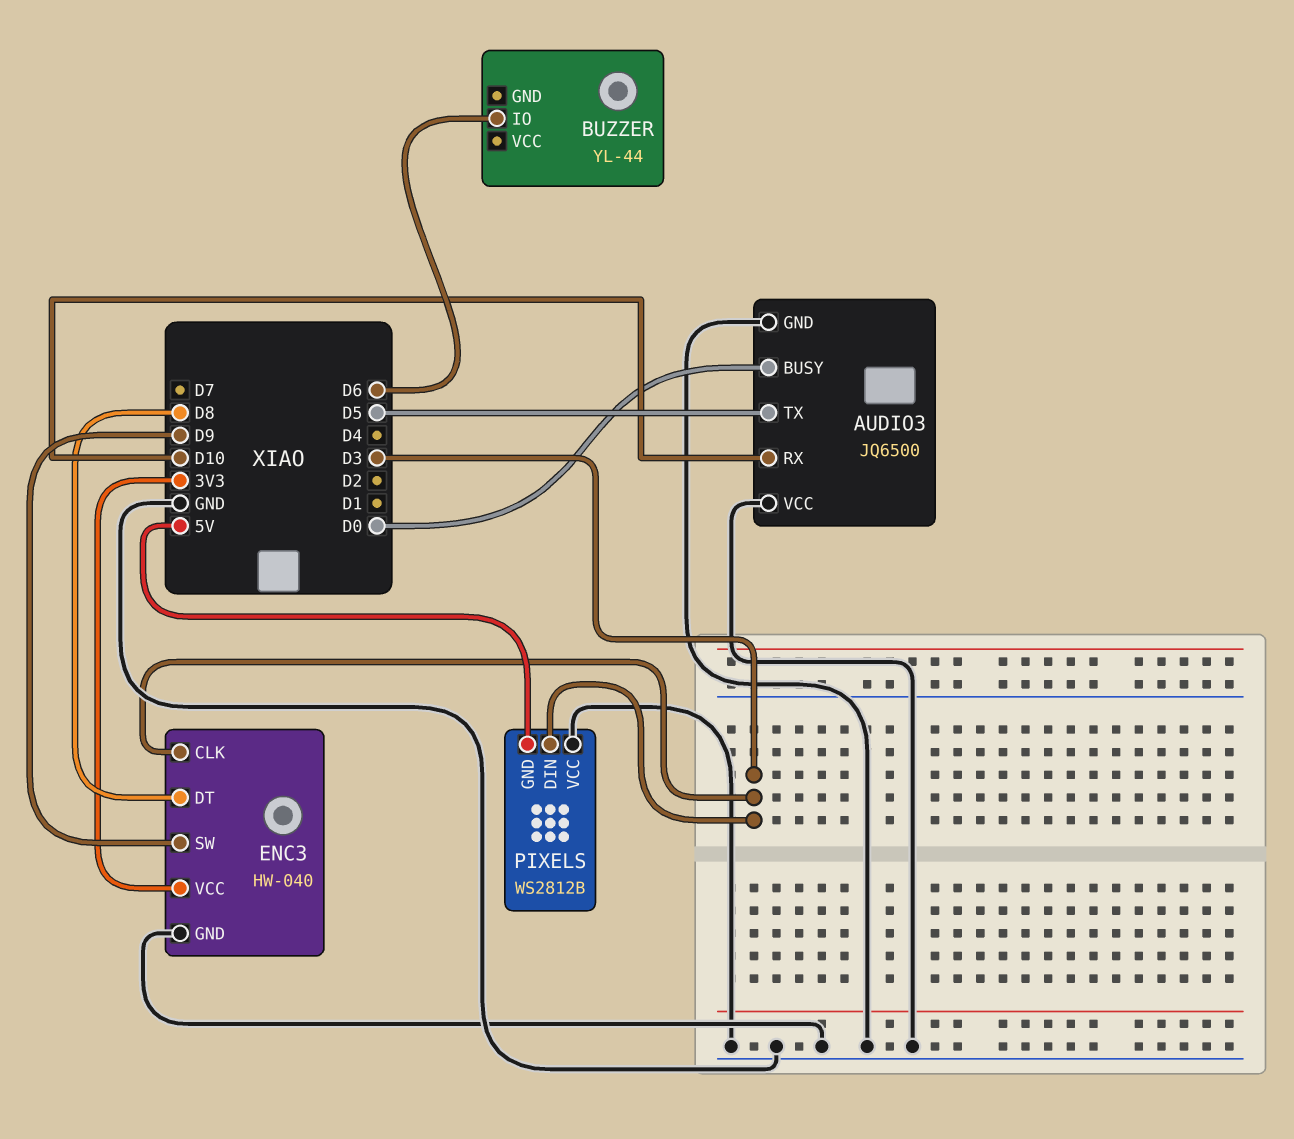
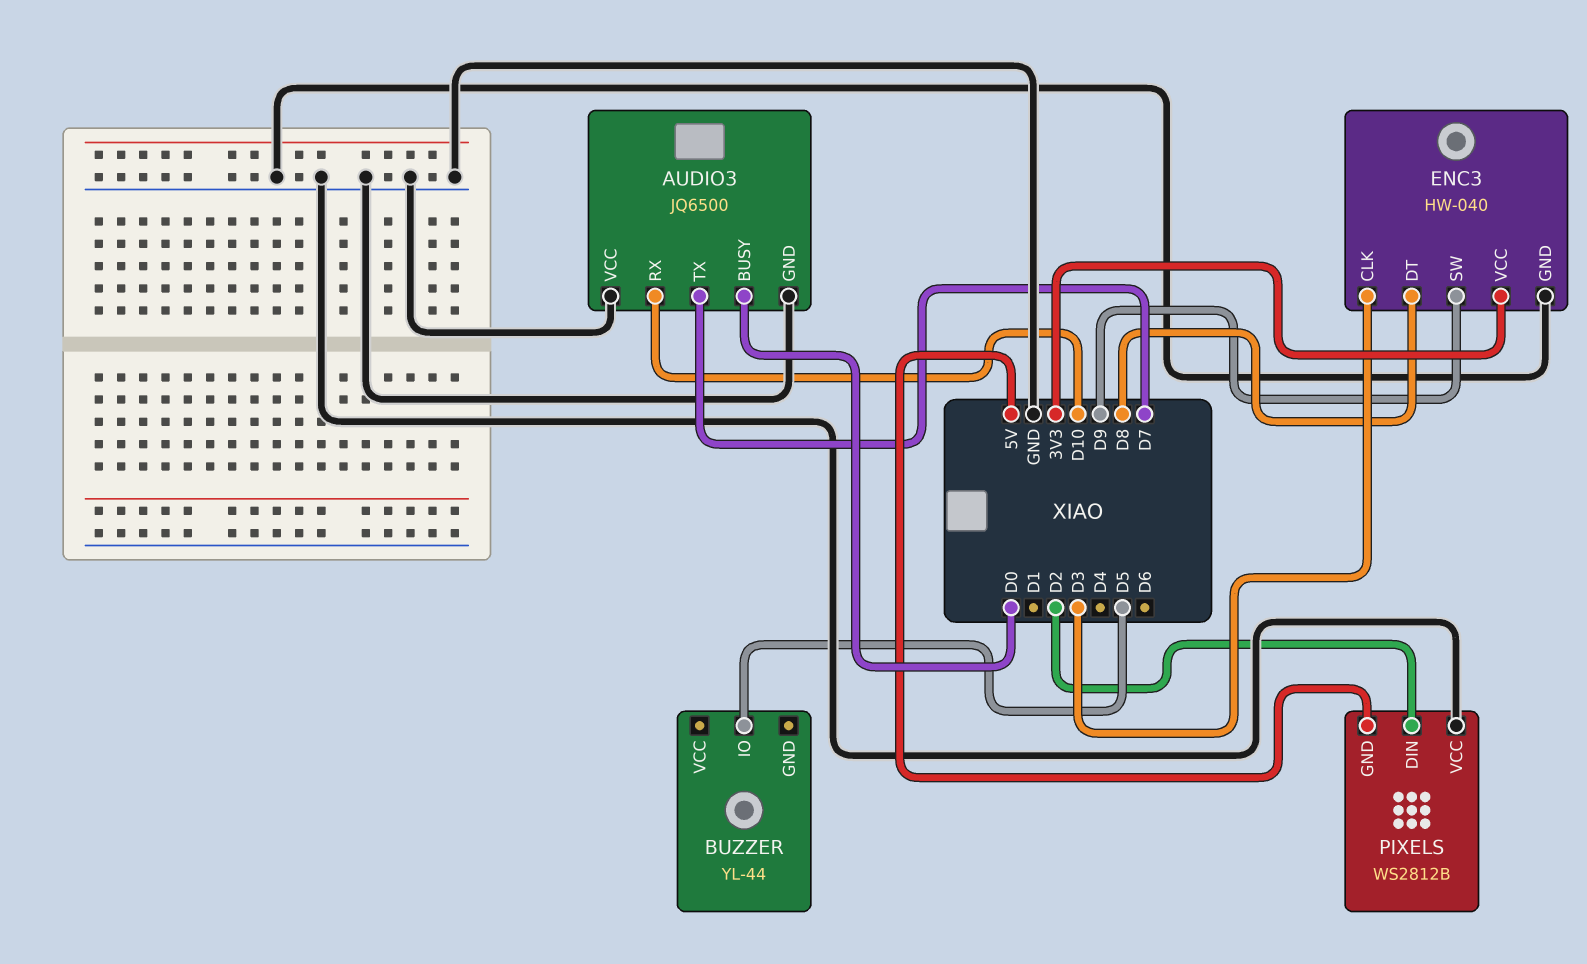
AUDIO3 pin TX: D5 -> D7
BUZZER pin IO: D6 -> D5
PIXELS pin DIN: D3 -> D2

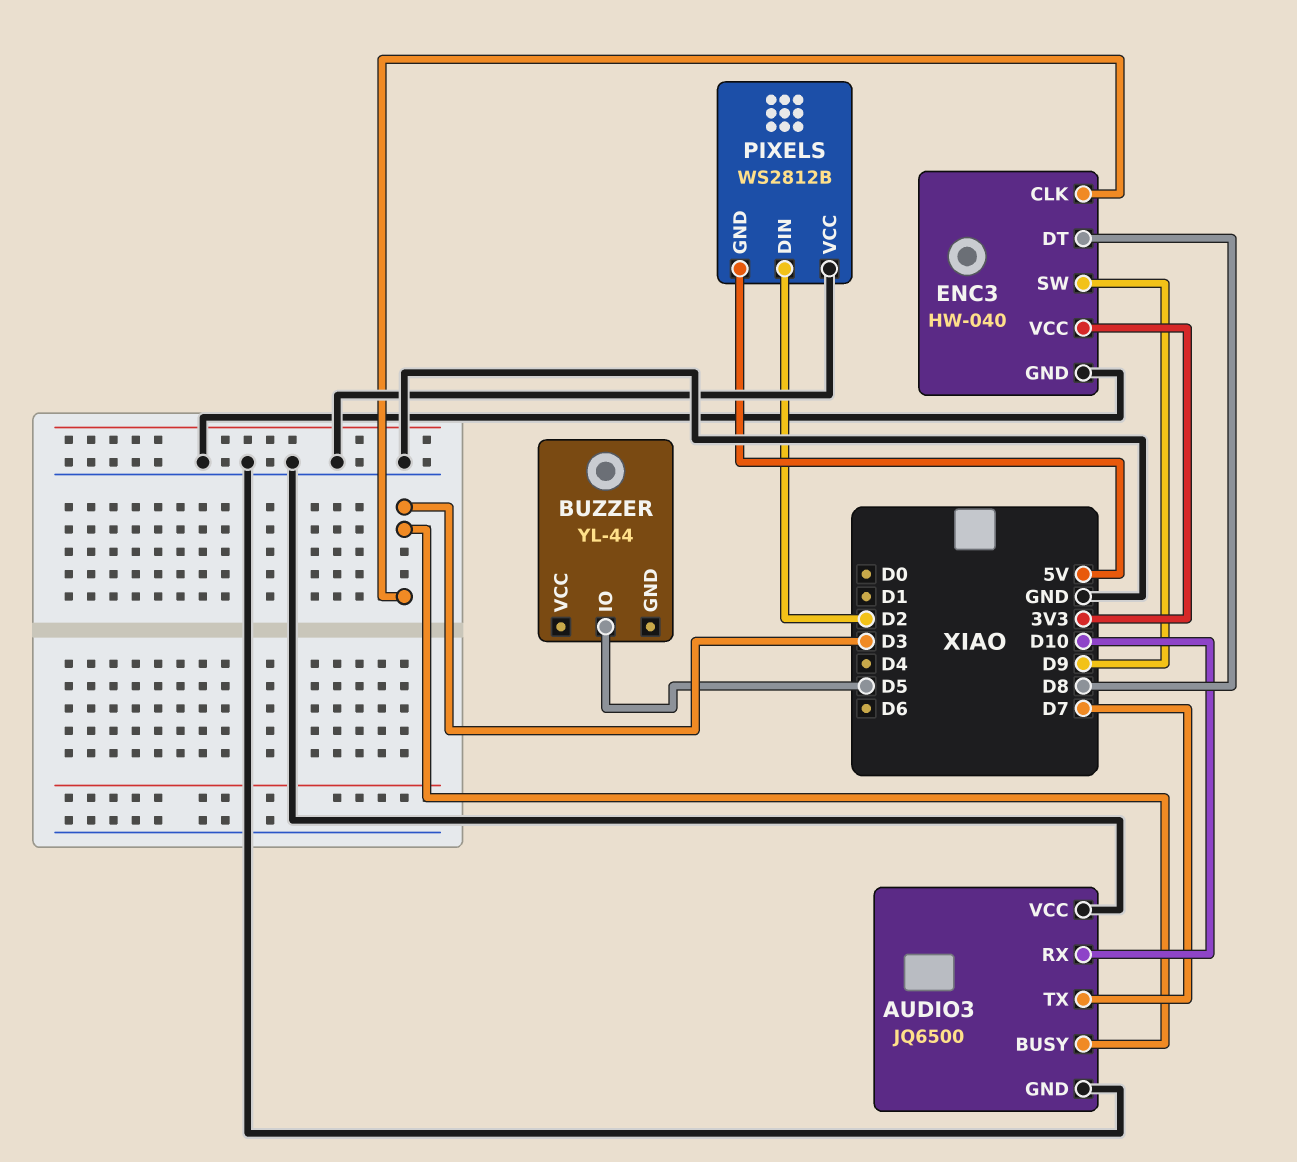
AUDIO3 pin BUSY: D0 -> D3

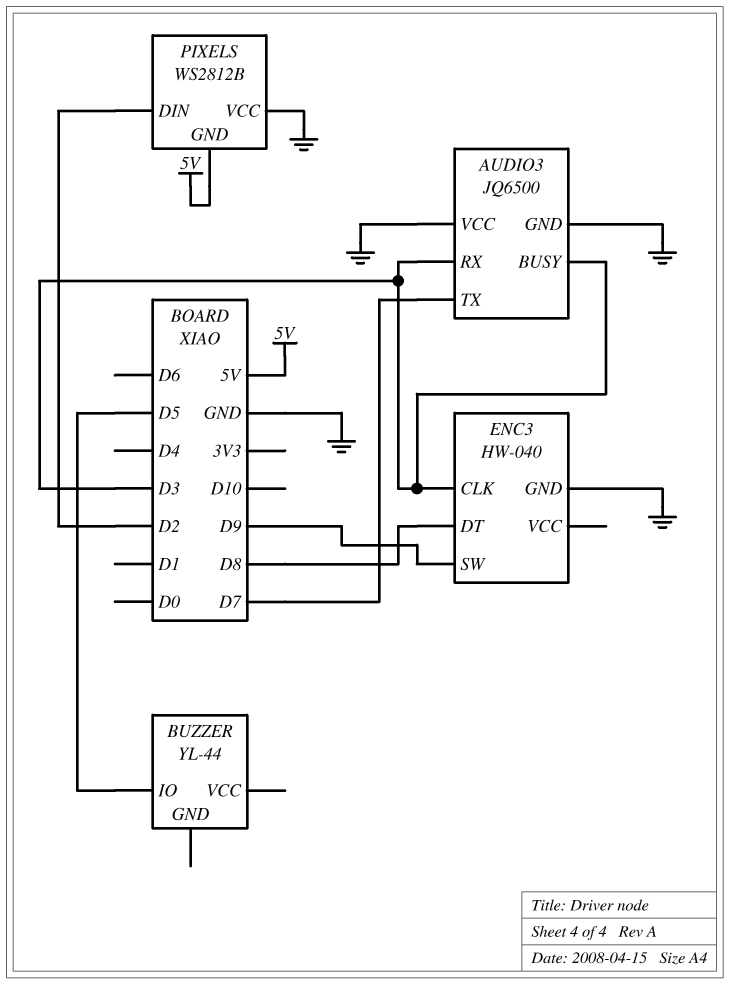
AUDIO3 pin RX: D10 -> D3
ENC3 pin VCC: 3V3 -> none

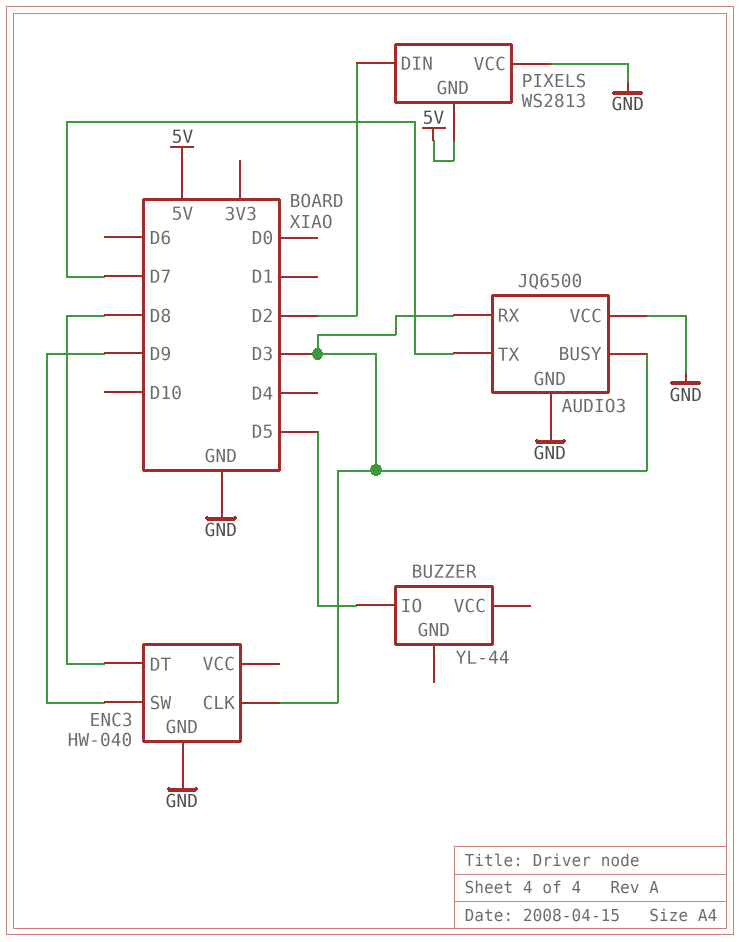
PIXELS: WS2812B -> WS2813

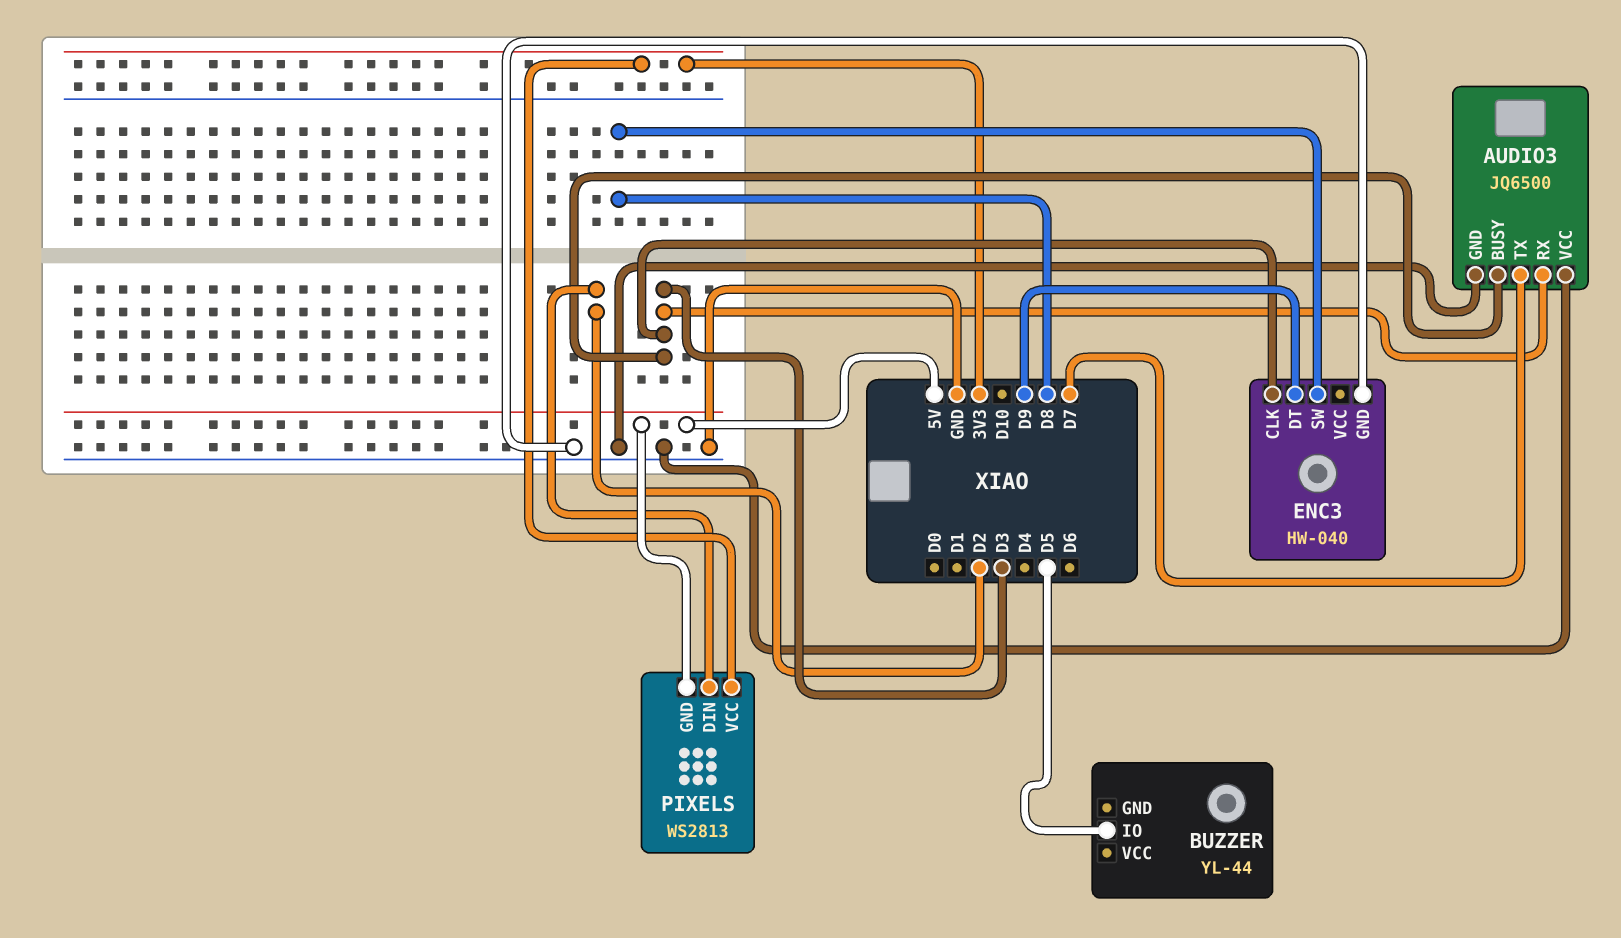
ENC3 pin DT: D8 -> D9
ENC3 pin SW: D9 -> D8
PIXELS pin VCC: GND -> 3V3

